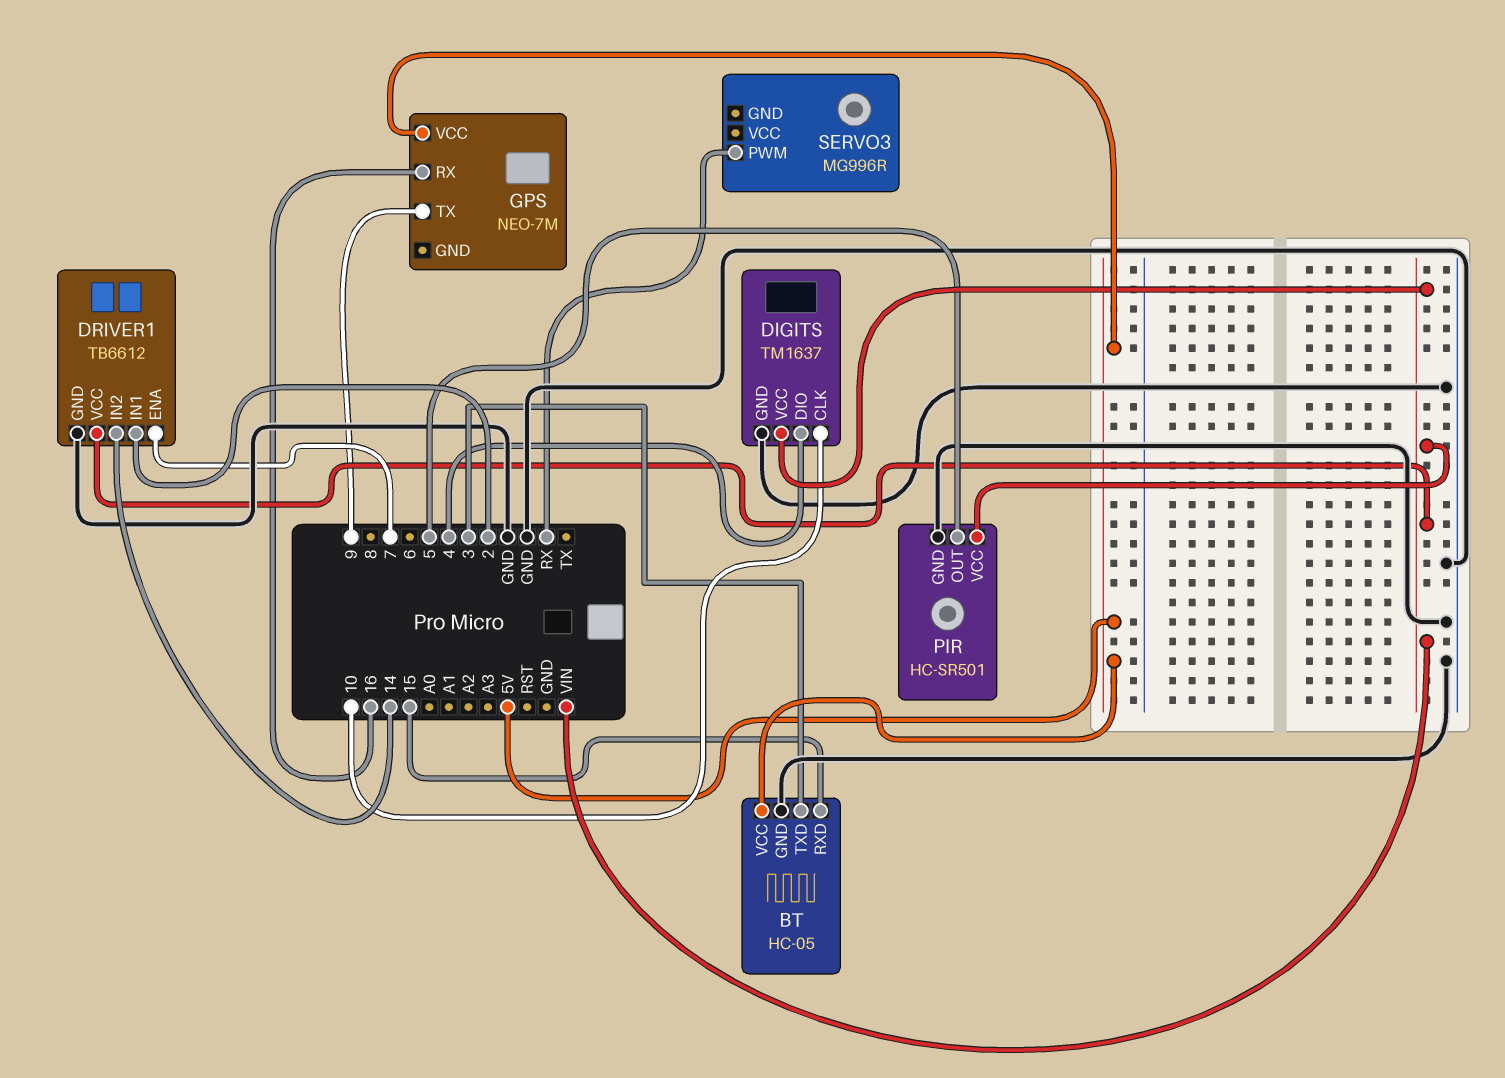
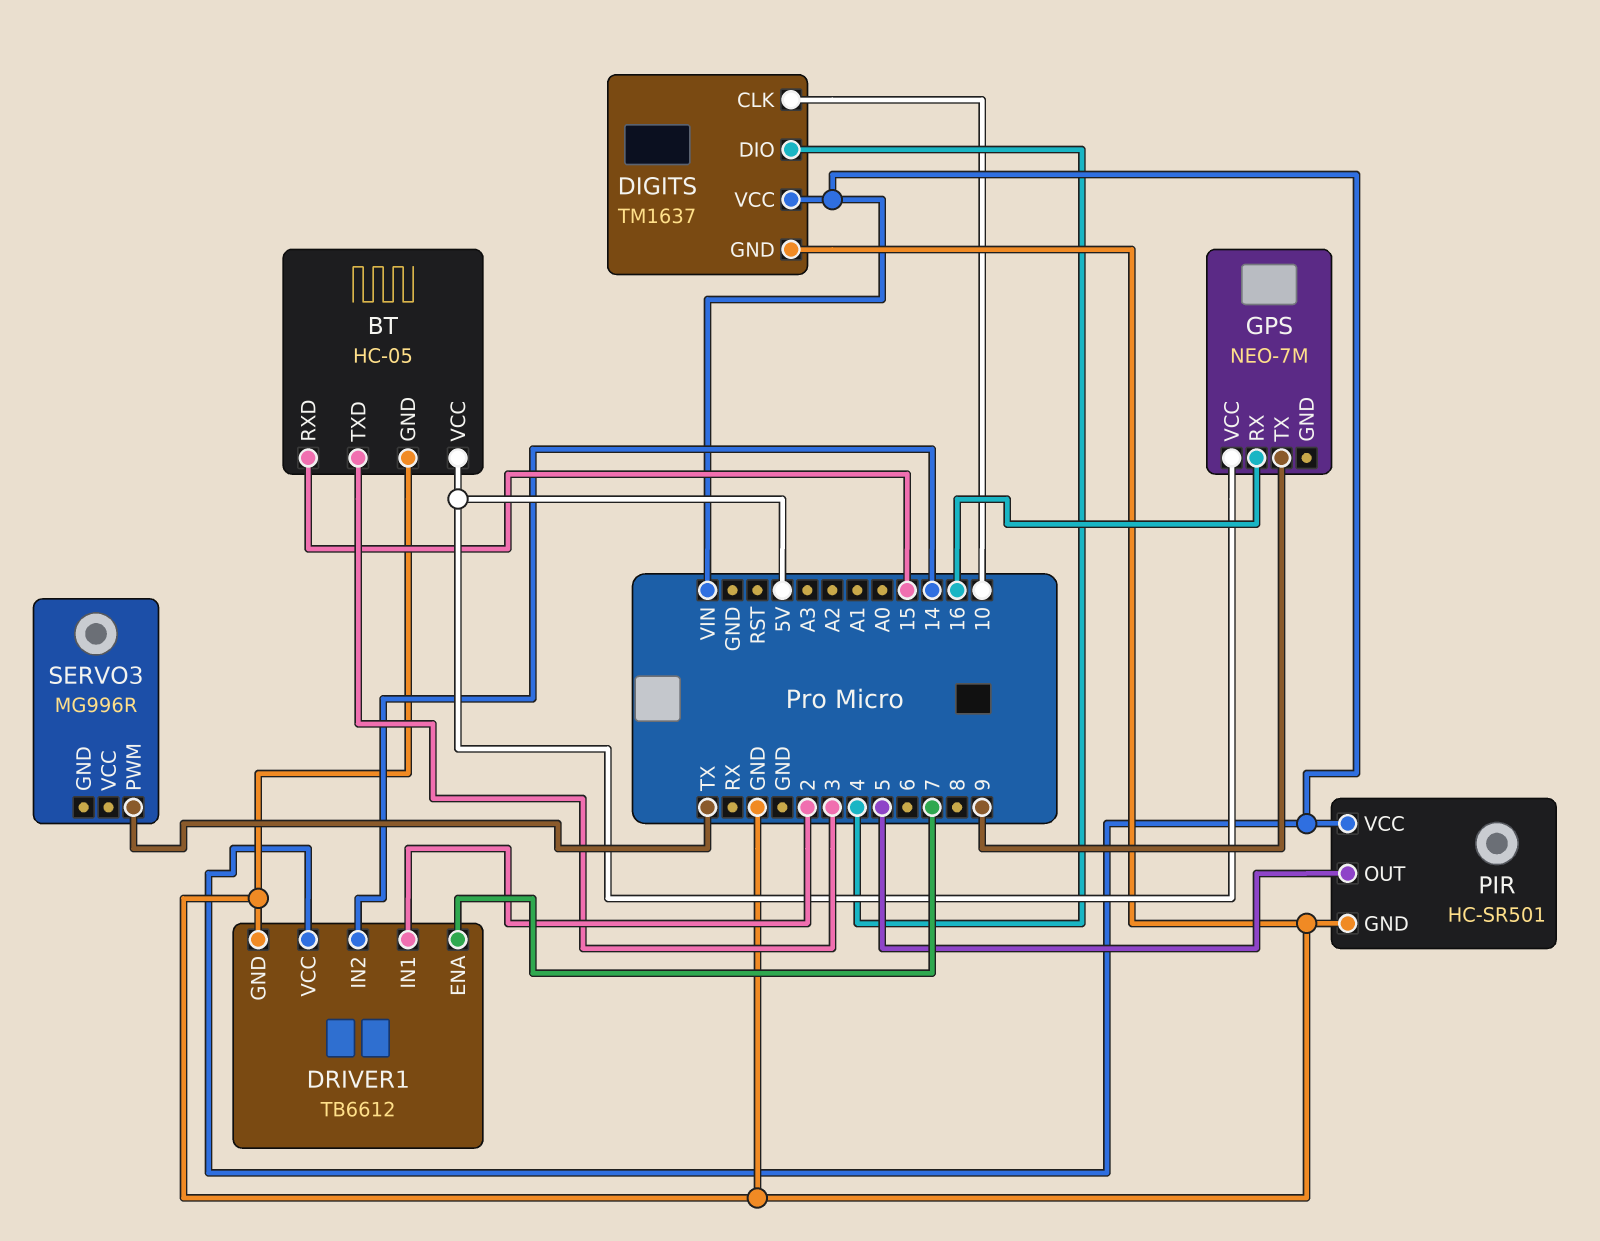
SERVO3 pin PWM: RX -> TX

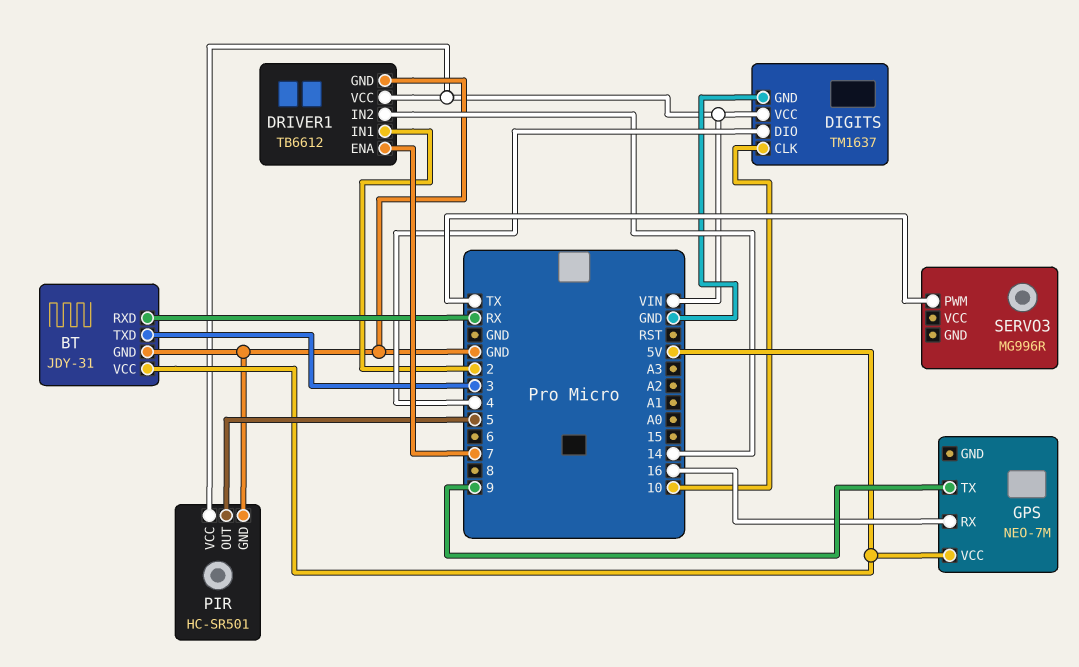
BT: HC-05 -> JDY-31
BT pin RXD: 15 -> RX

